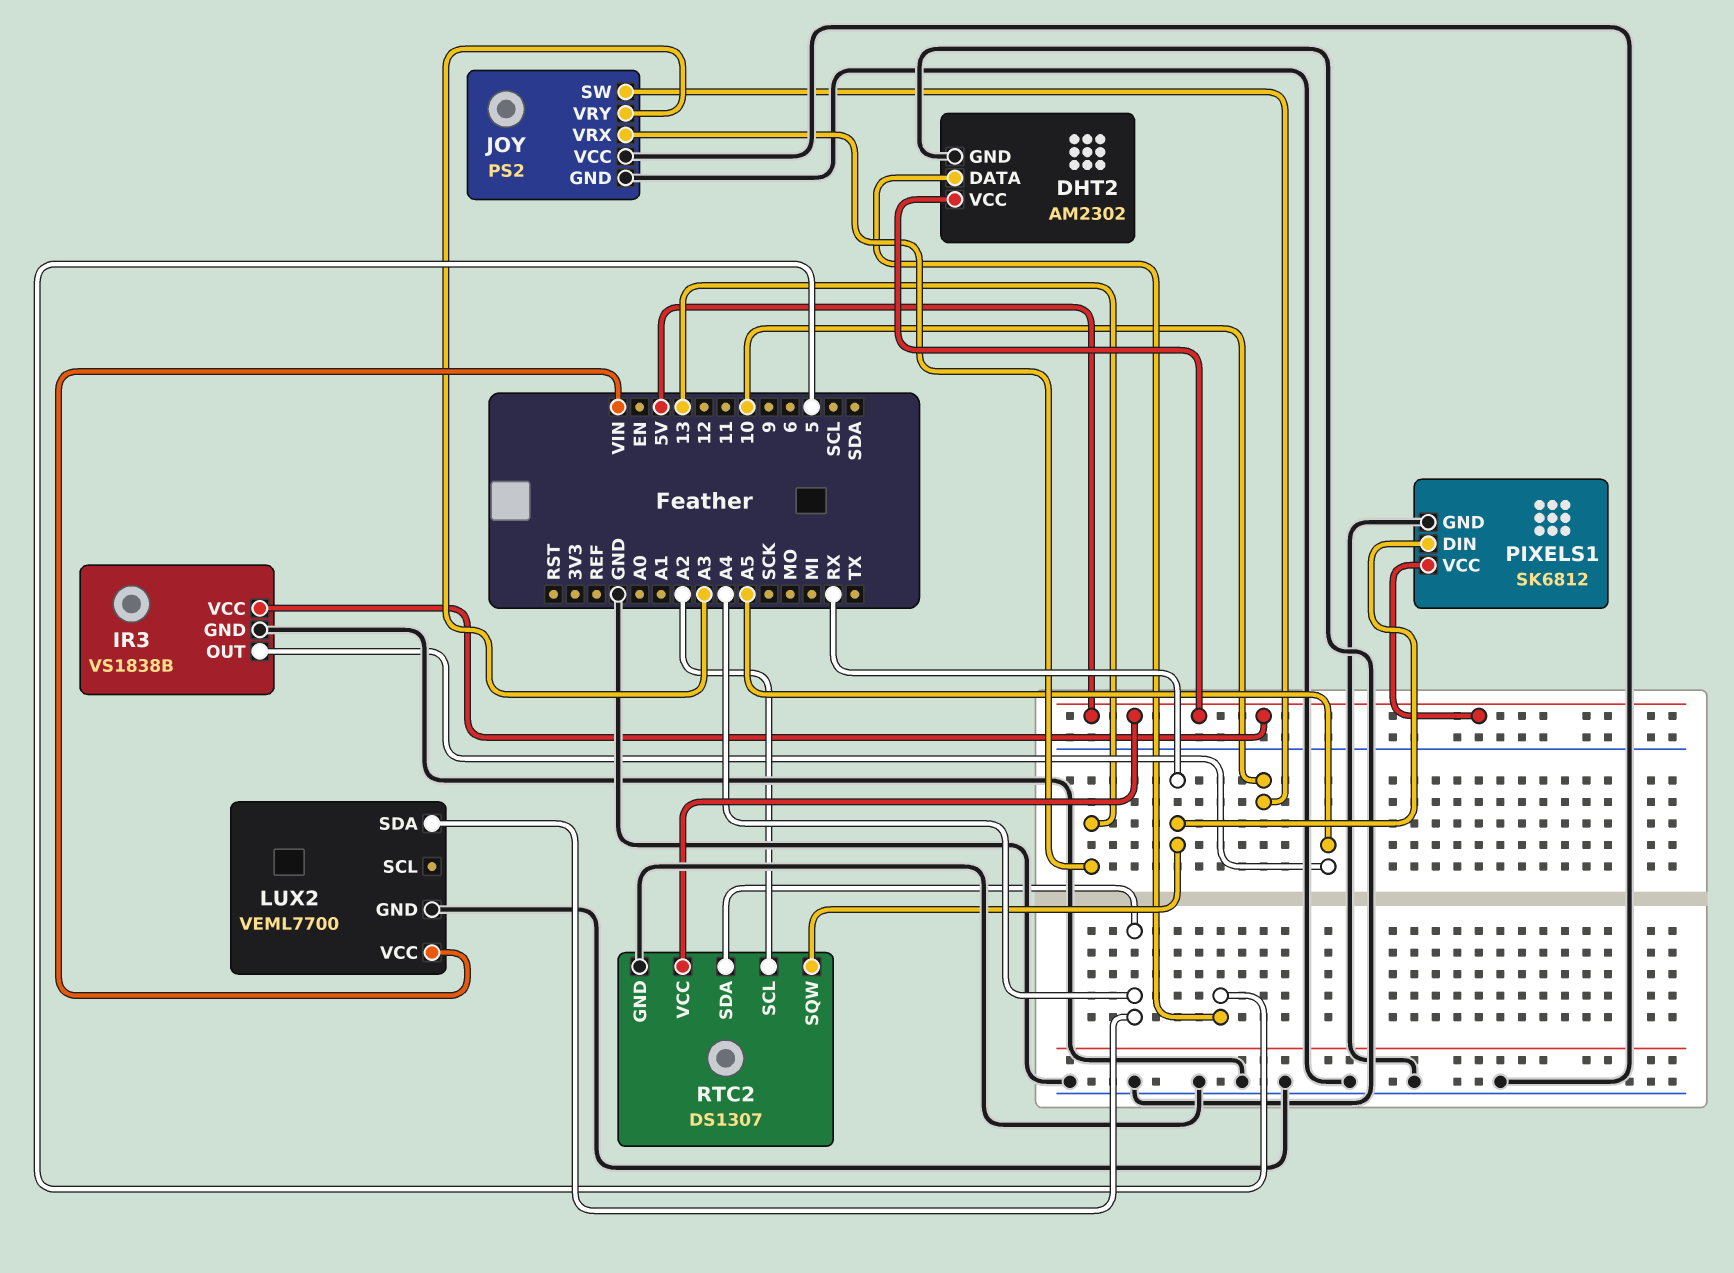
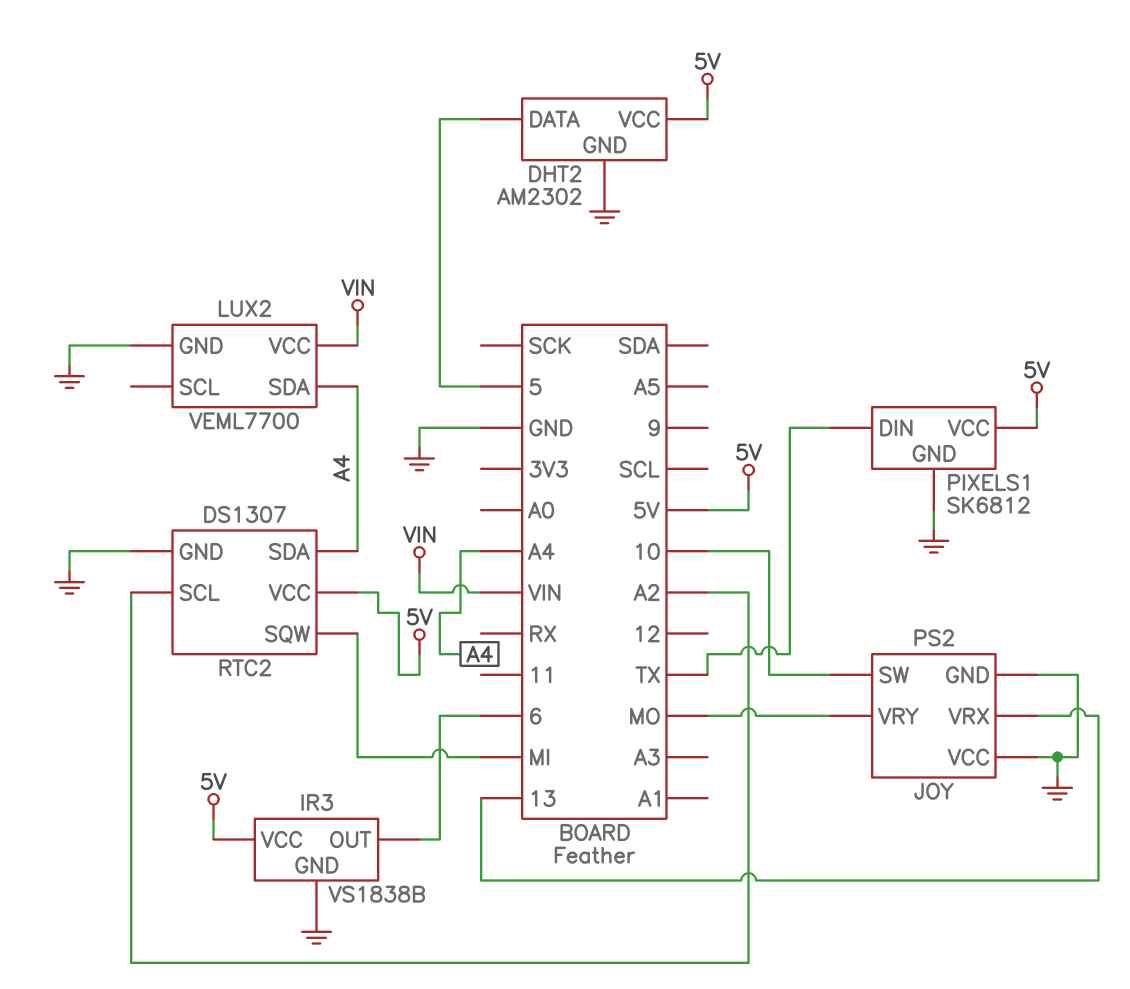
IR3 pin OUT: A5 -> 6
JOY pin VRY: A3 -> MO
PIXELS1 pin DIN: RX -> TX
RTC2 pin SQW: RX -> MI

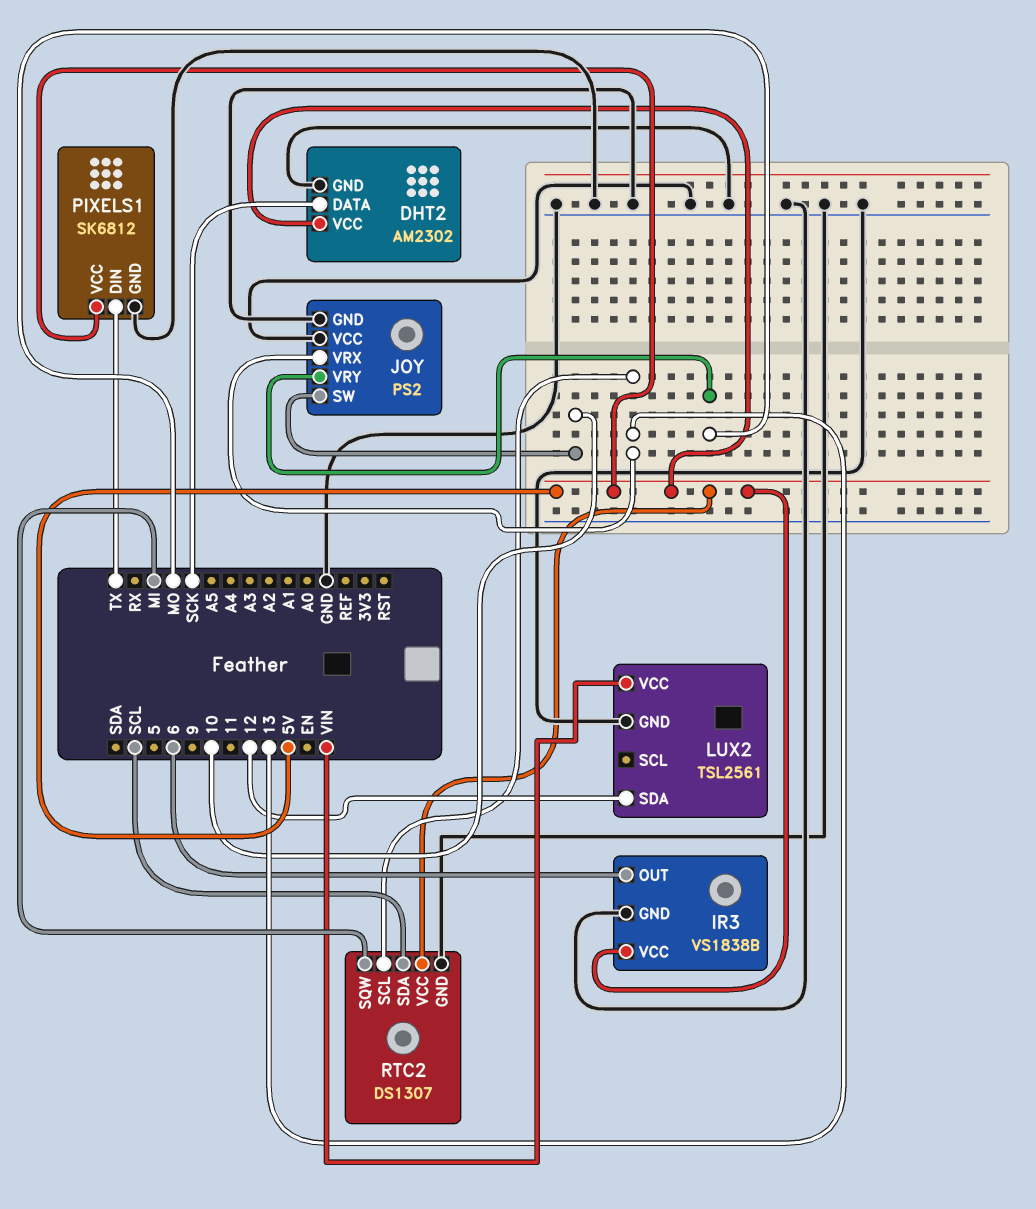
DHT2 pin DATA: 5 -> SCK
LUX2: VEML7700 -> TSL2561
LUX2 pin SDA: A4 -> 12
RTC2 pin SCL: A2 -> 13
RTC2 pin SDA: A4 -> SCL

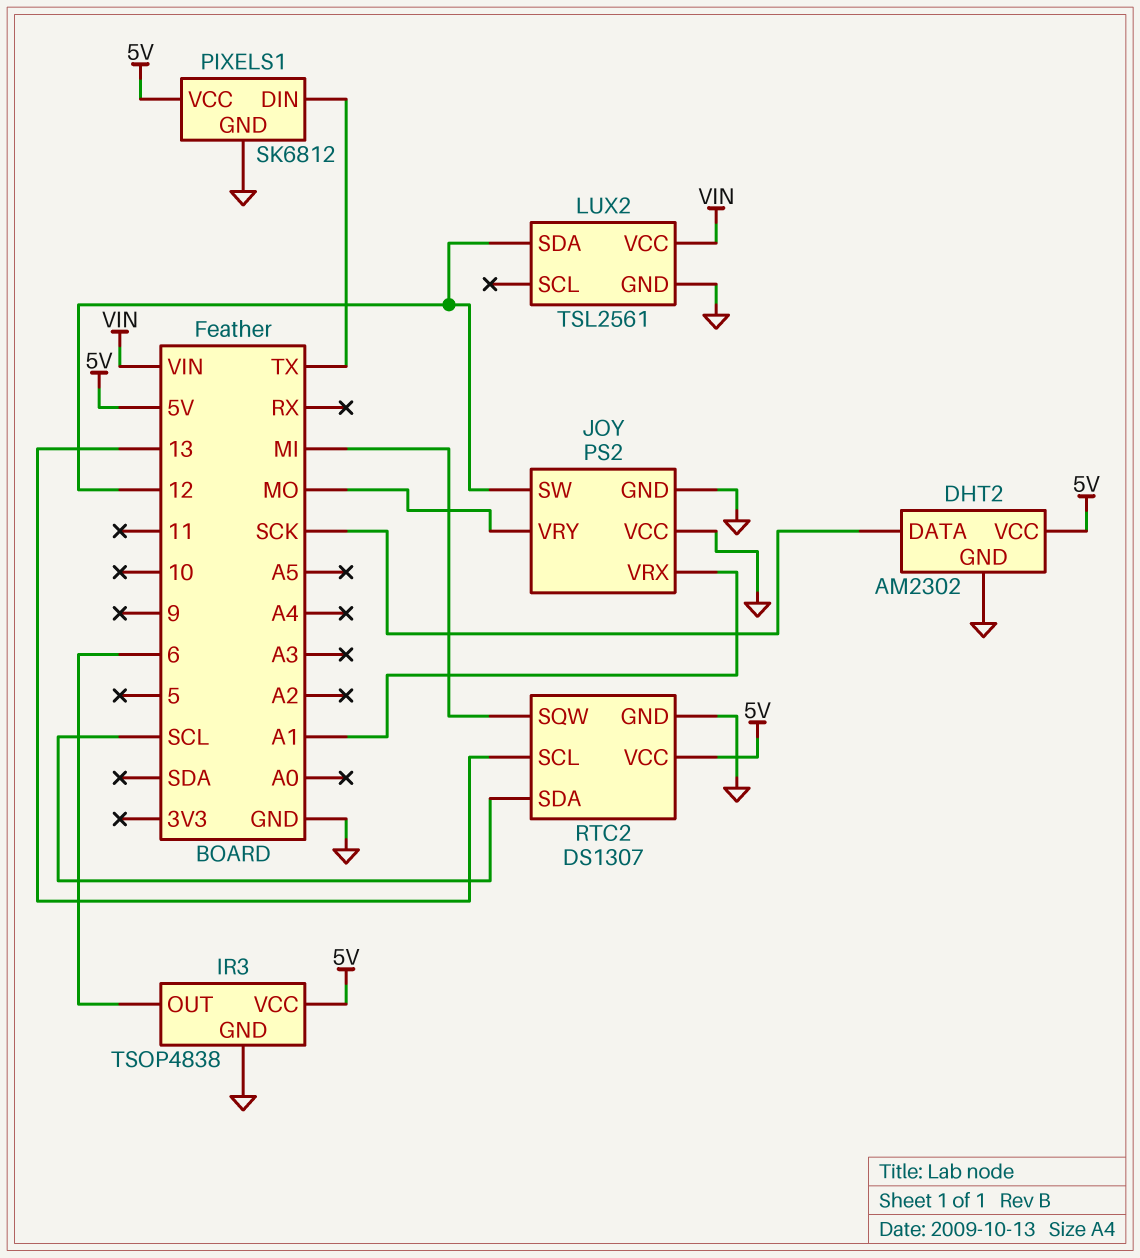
IR3: VS1838B -> TSOP4838
JOY pin SW: 10 -> 12
JOY pin VRX: 13 -> A1

